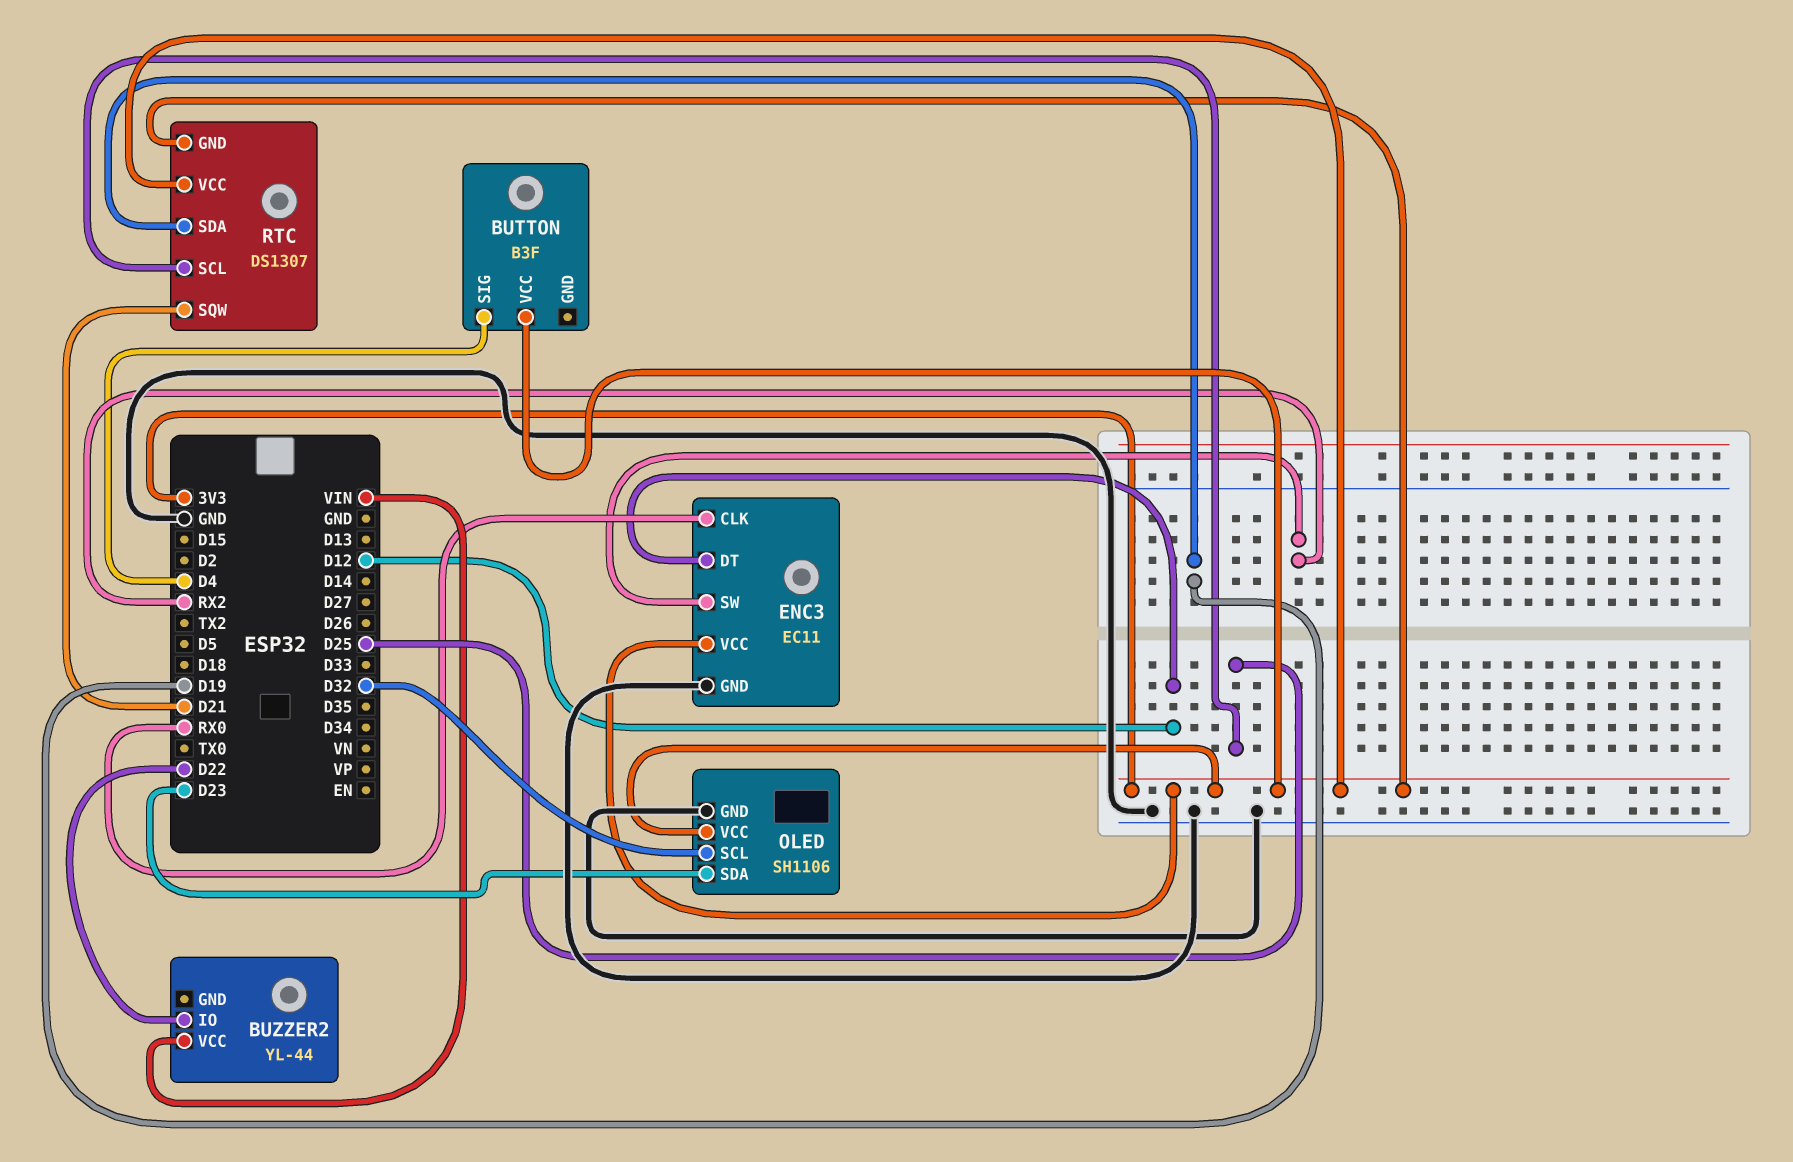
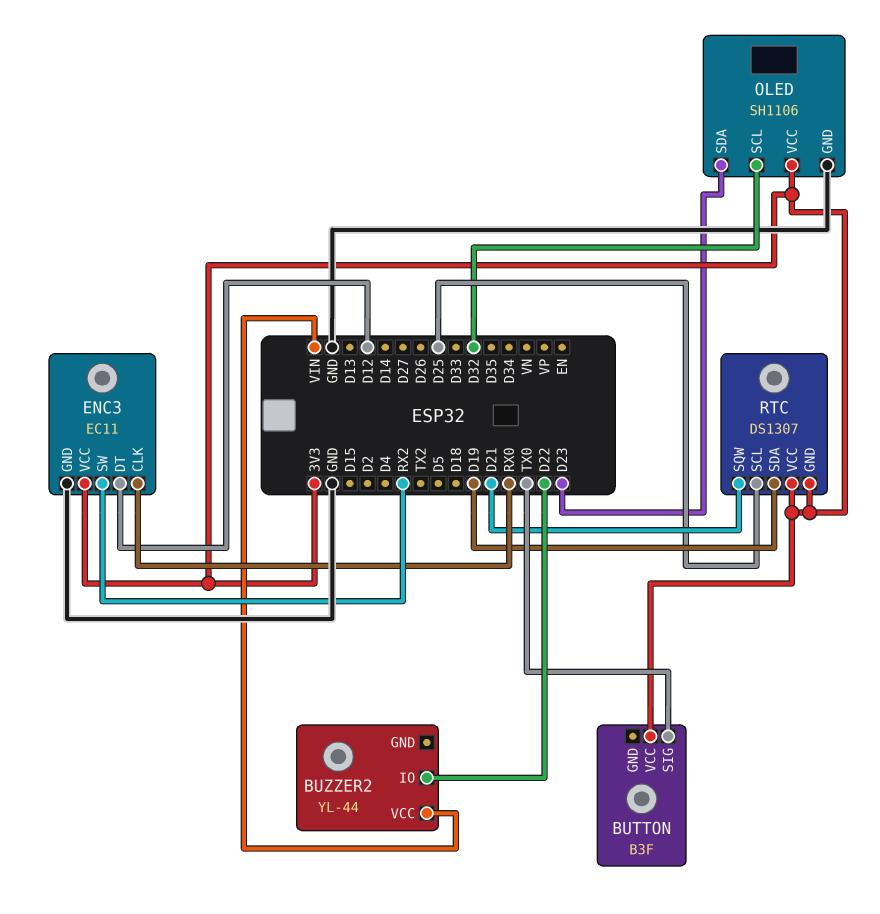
BUTTON pin SIG: D4 -> TX0

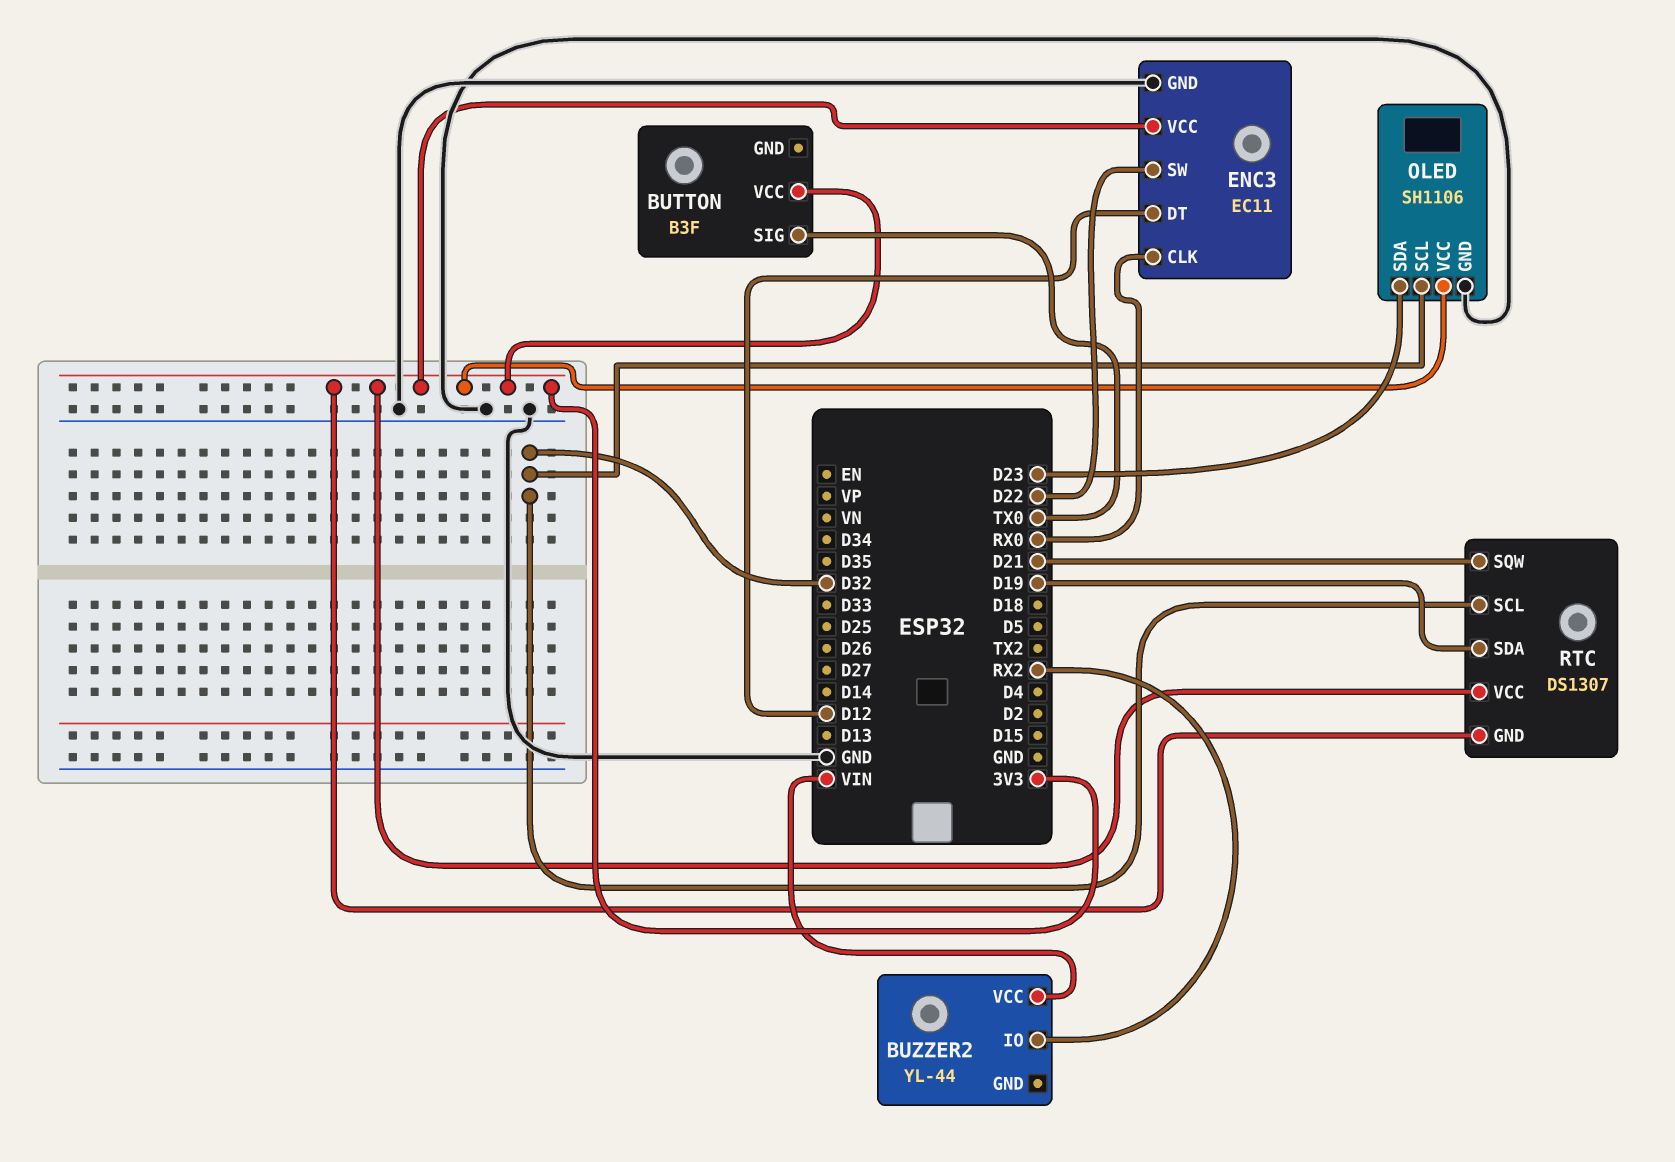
BUZZER2 pin IO: D22 -> RX2
ENC3 pin SW: RX2 -> D22
RTC pin SCL: D25 -> D32

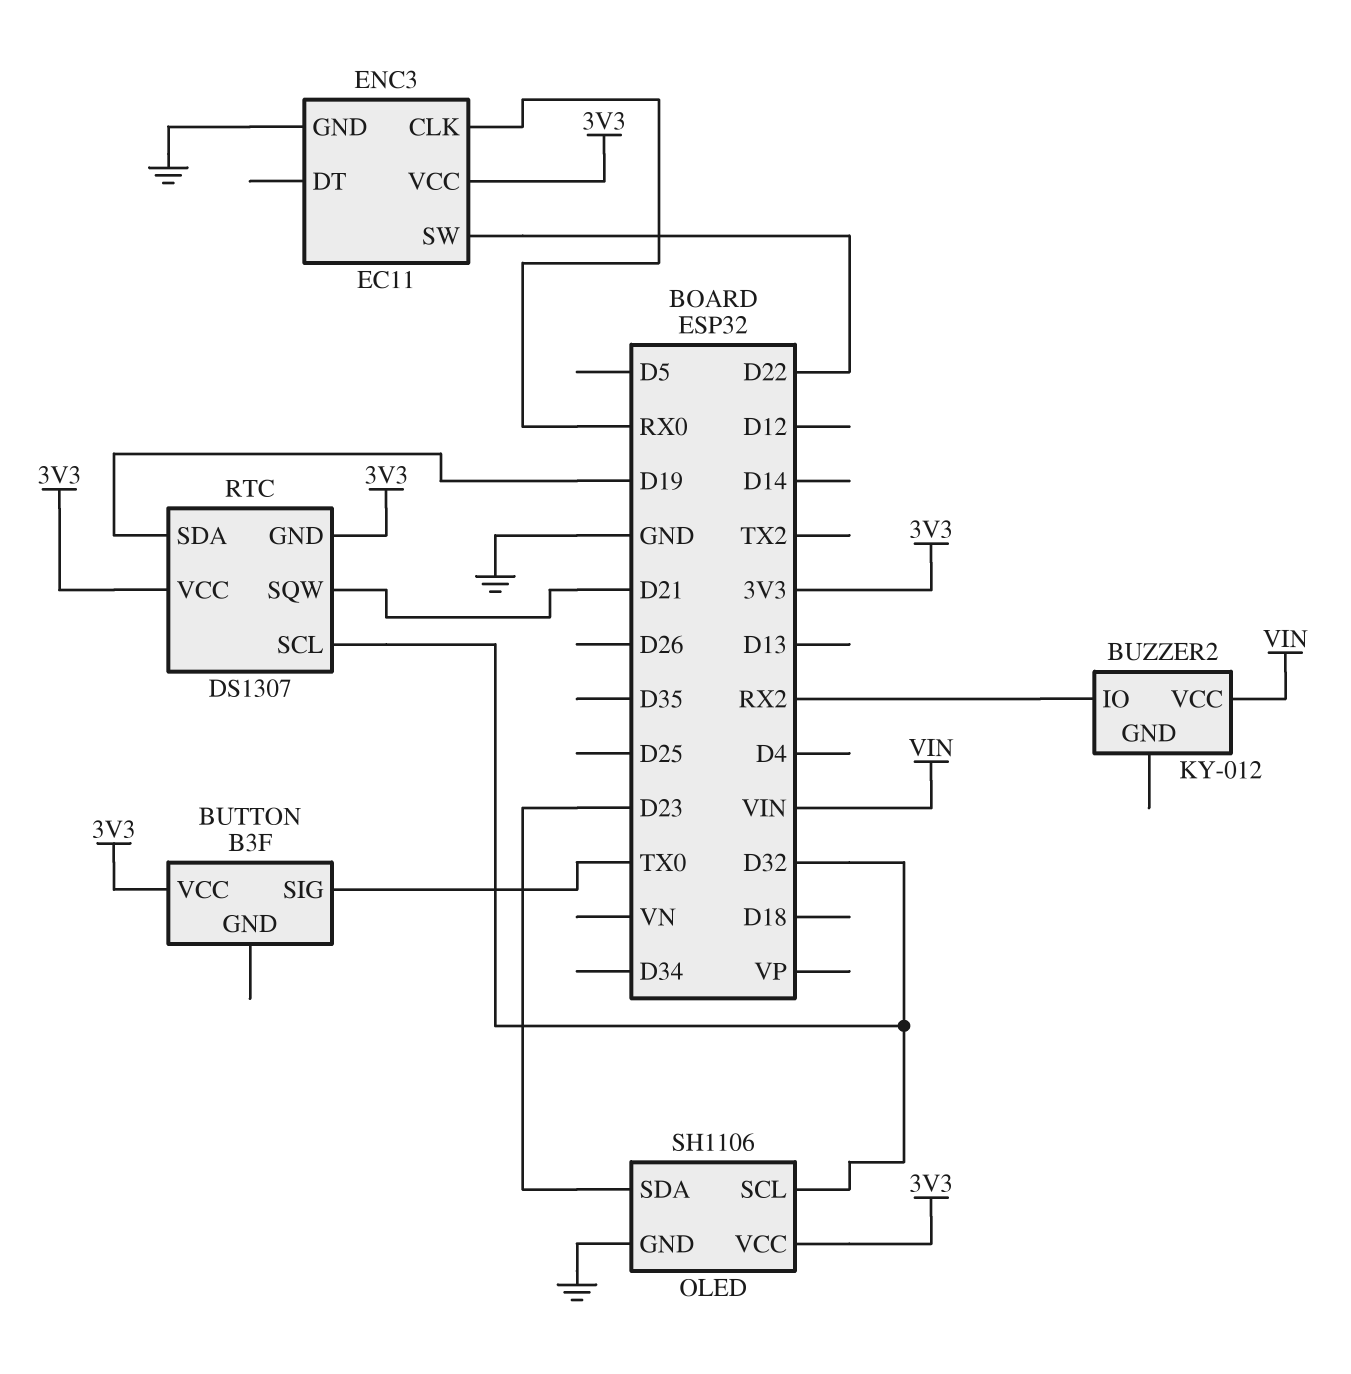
BUZZER2: YL-44 -> KY-012
ENC3 pin DT: D12 -> none

